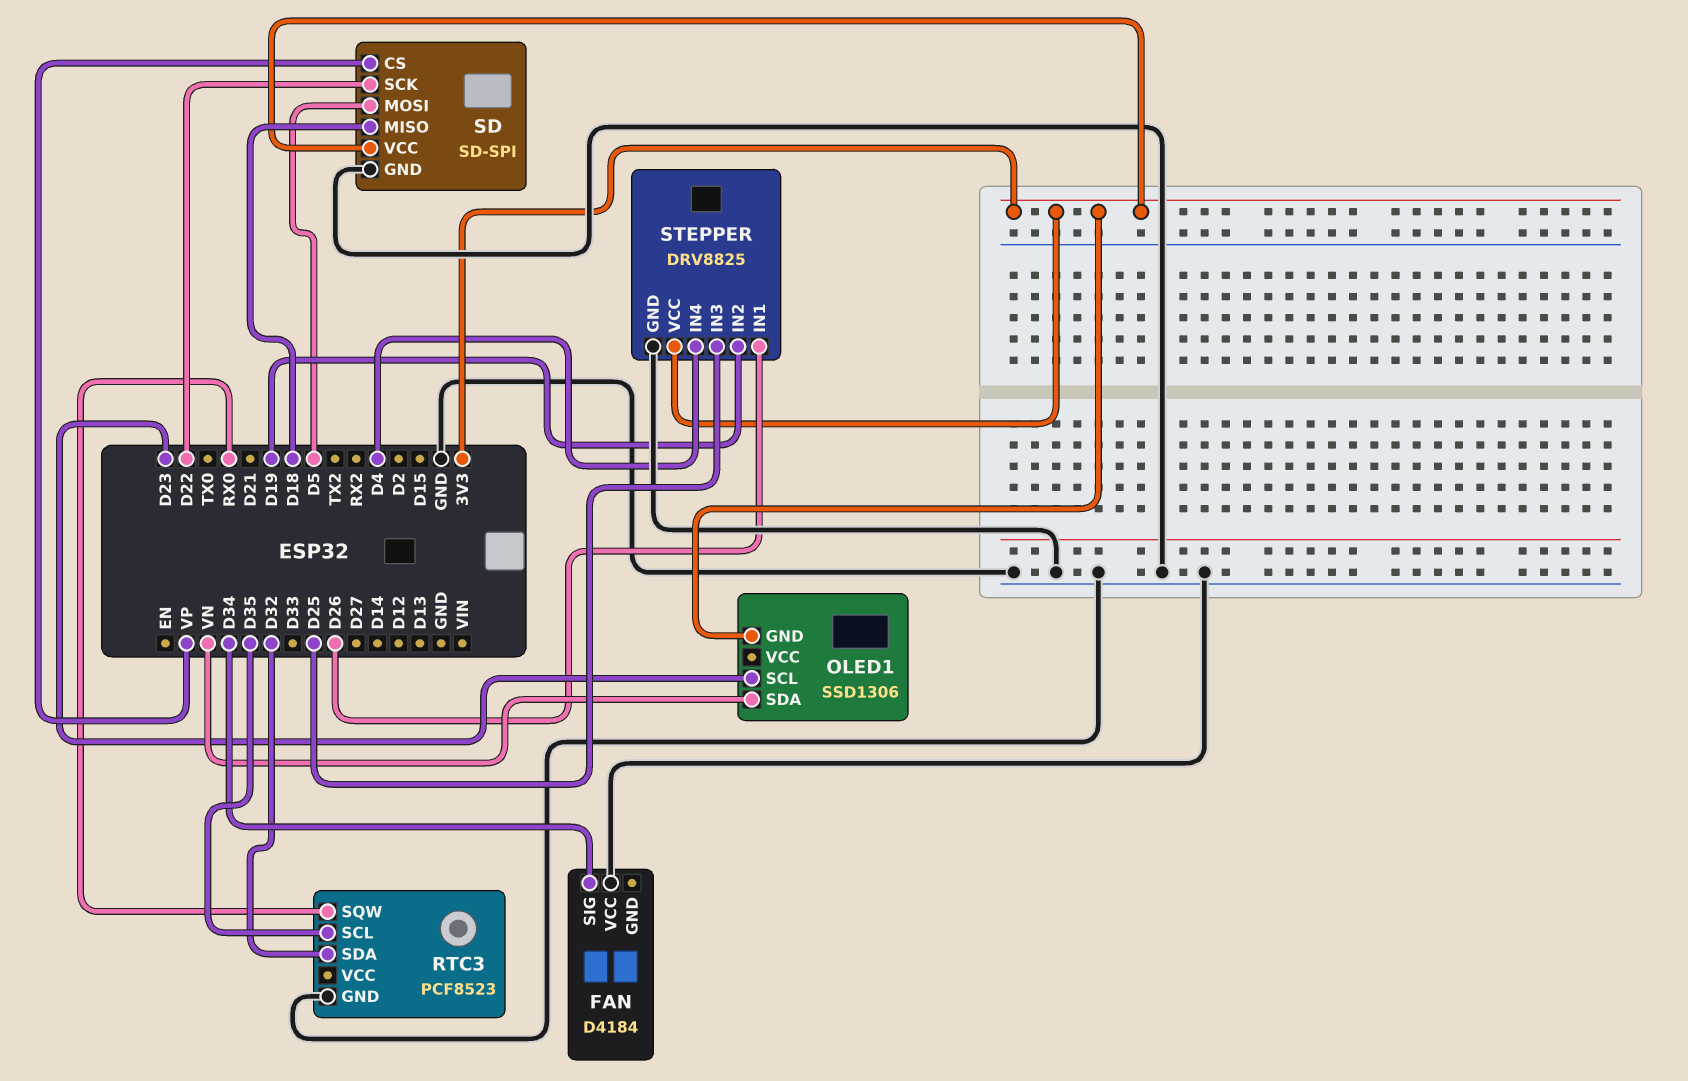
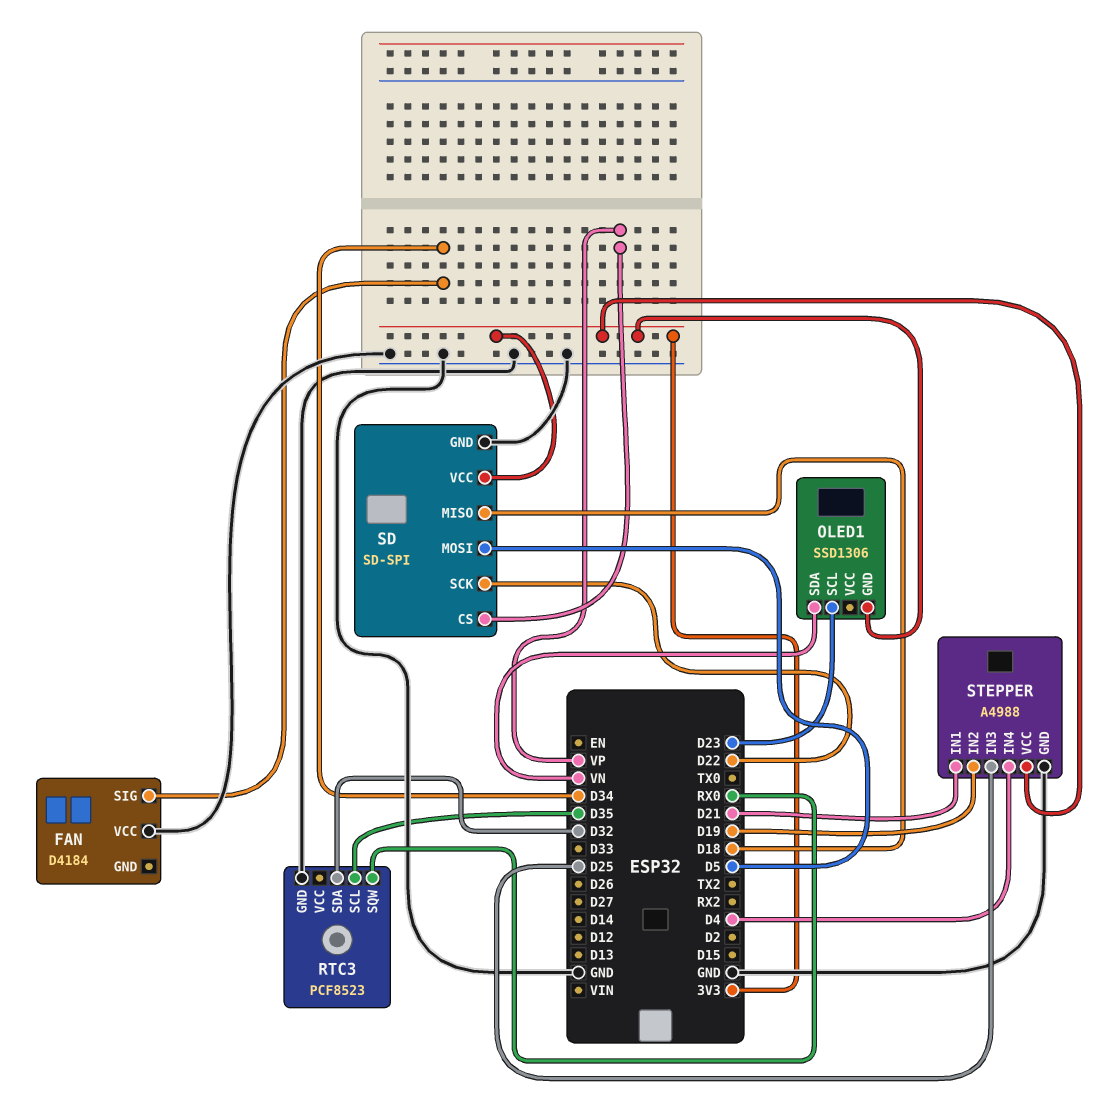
STEPPER: DRV8825 -> A4988
STEPPER pin IN1: D26 -> D21

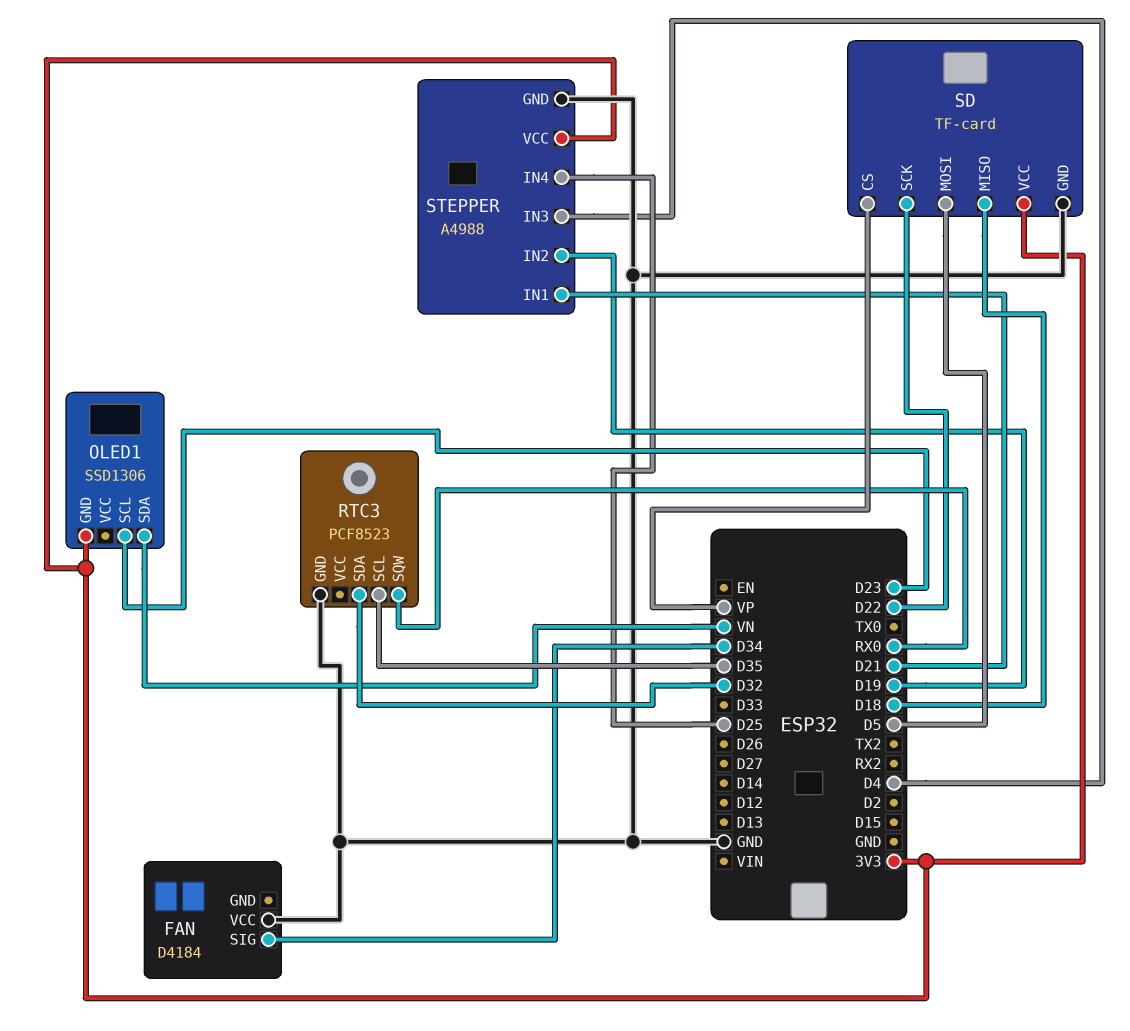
SD: SD-SPI -> TF-card
STEPPER pin IN3: D25 -> D4
STEPPER pin IN4: D4 -> D25

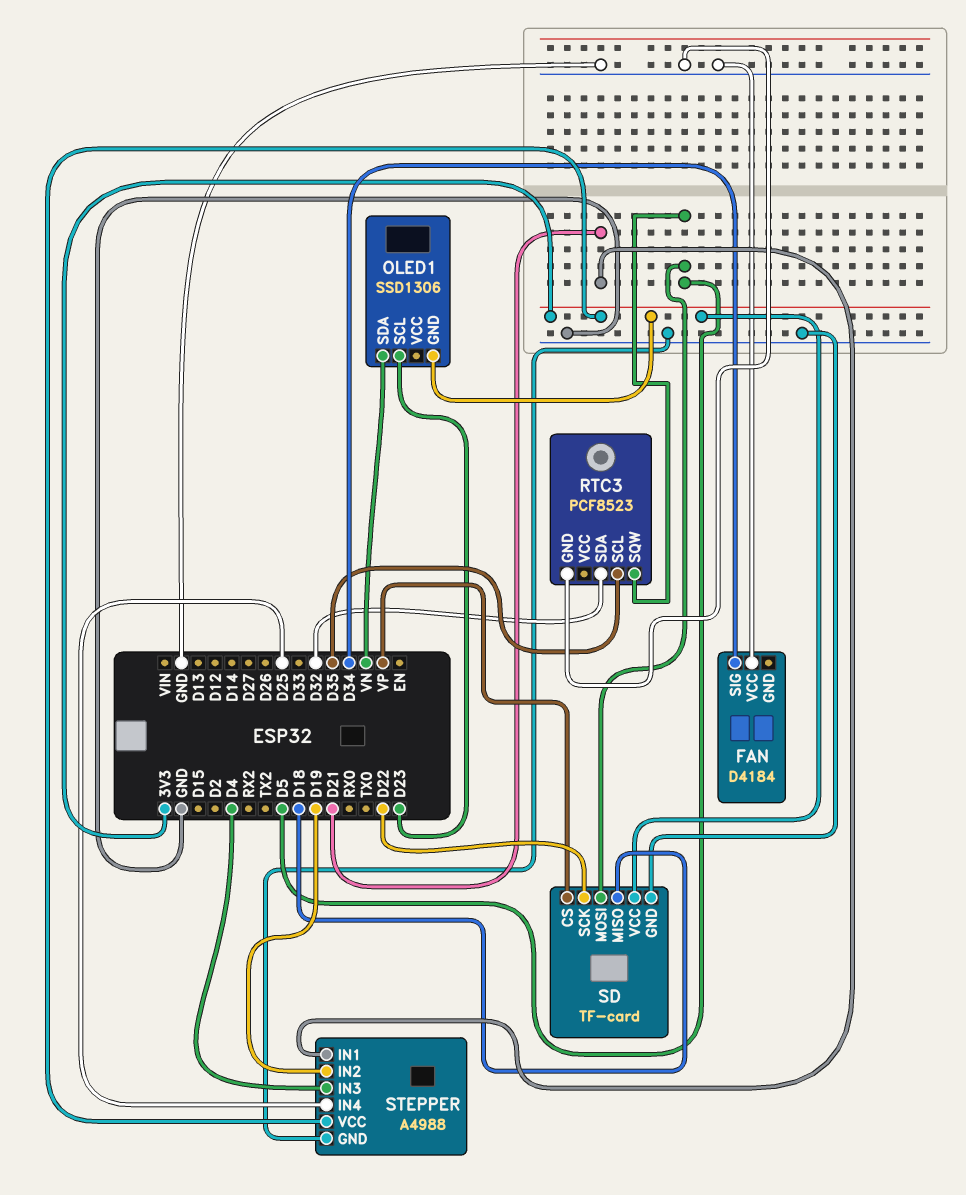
RTC3 pin SQW: RX0 -> D5

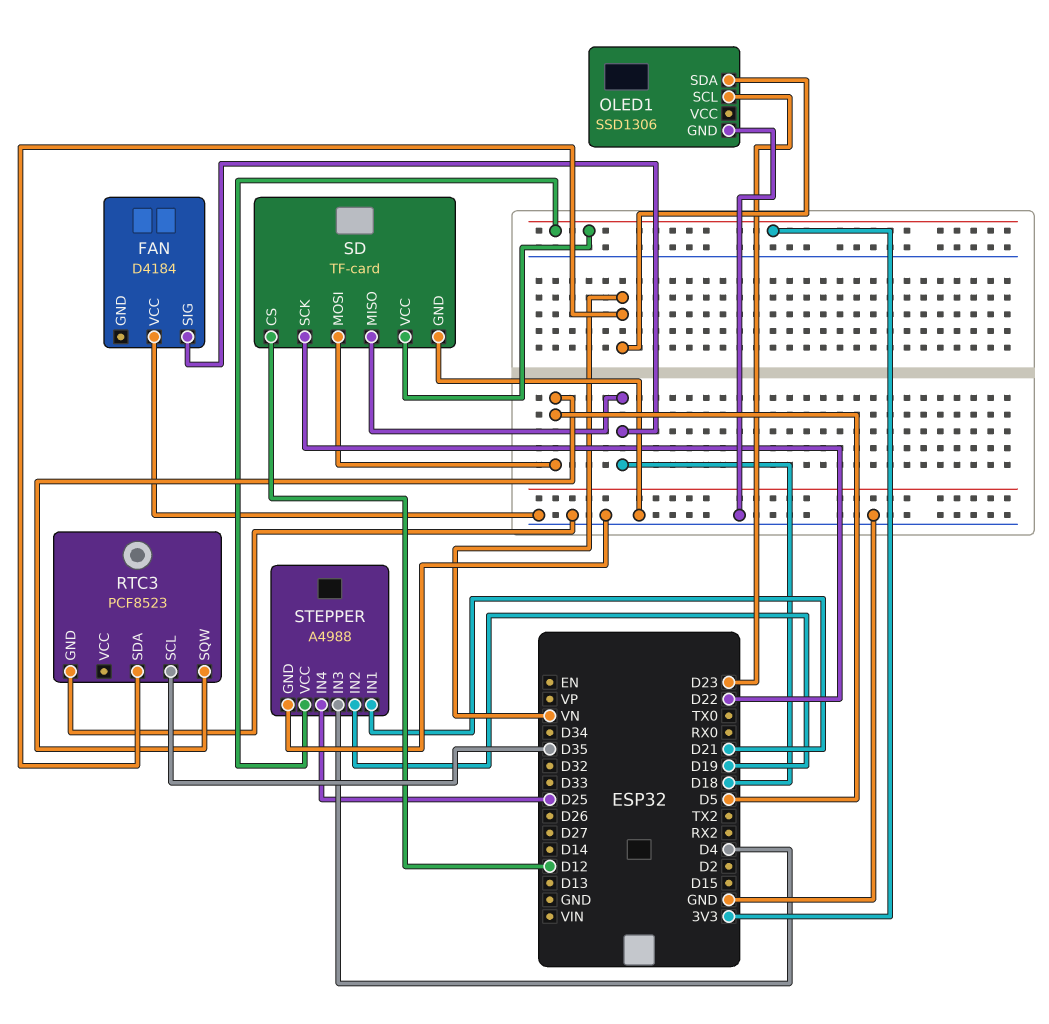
FAN pin SIG: D34 -> D18
OLED1 pin GND: 3V3 -> GND
RTC3 pin SDA: D32 -> VN
SD pin CS: VP -> D12

